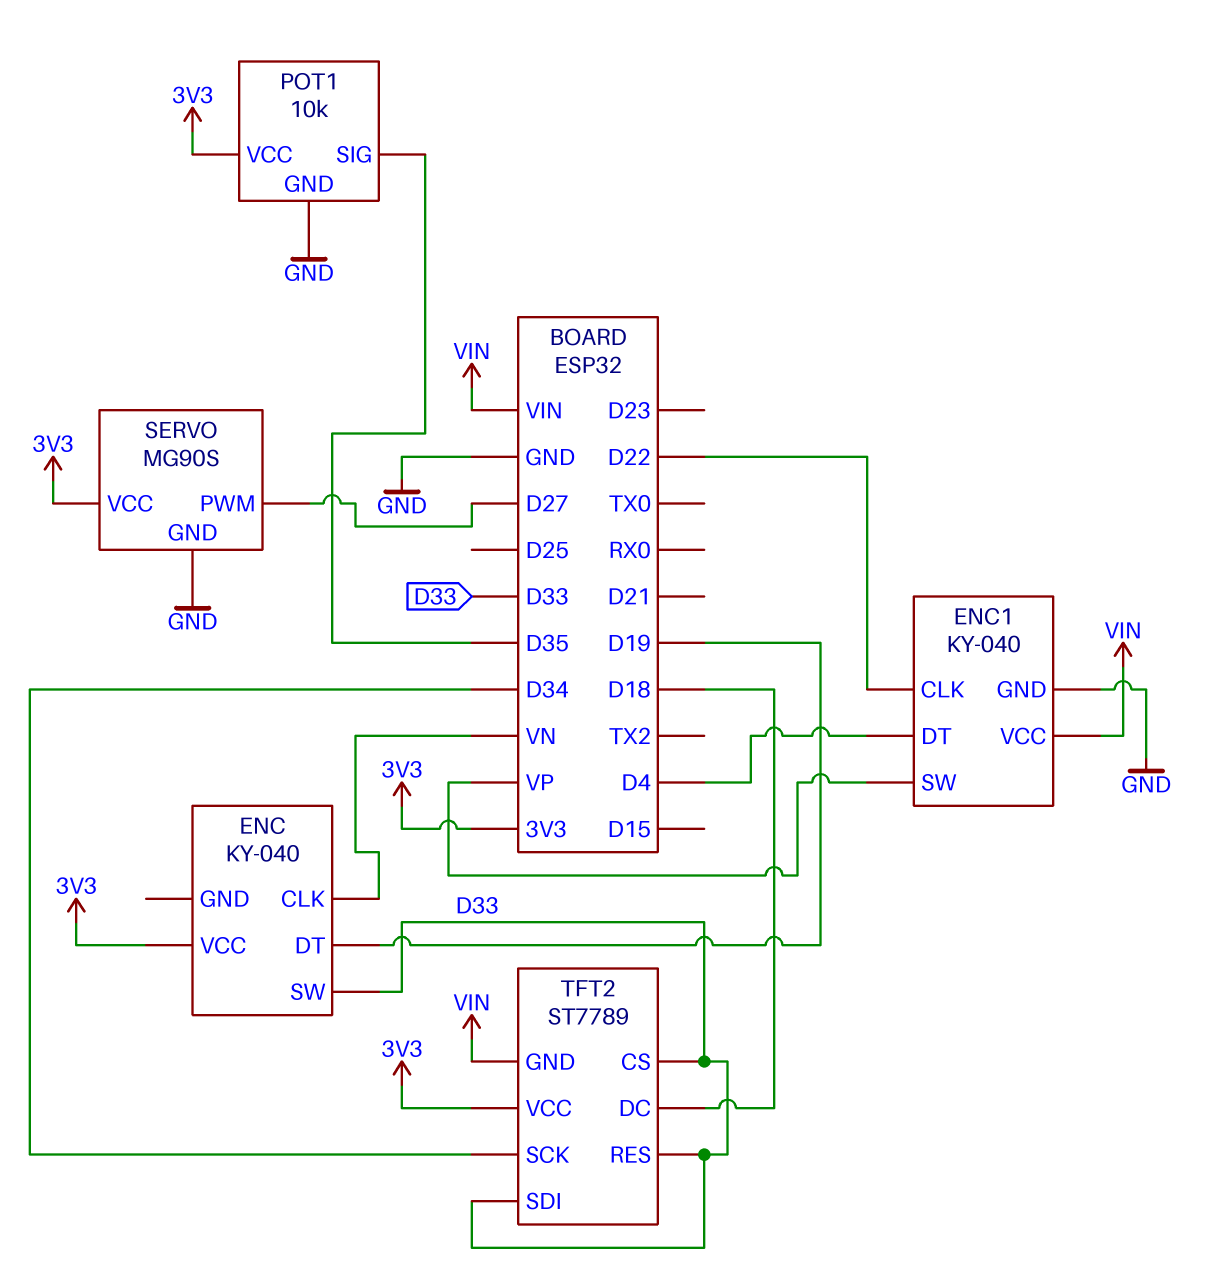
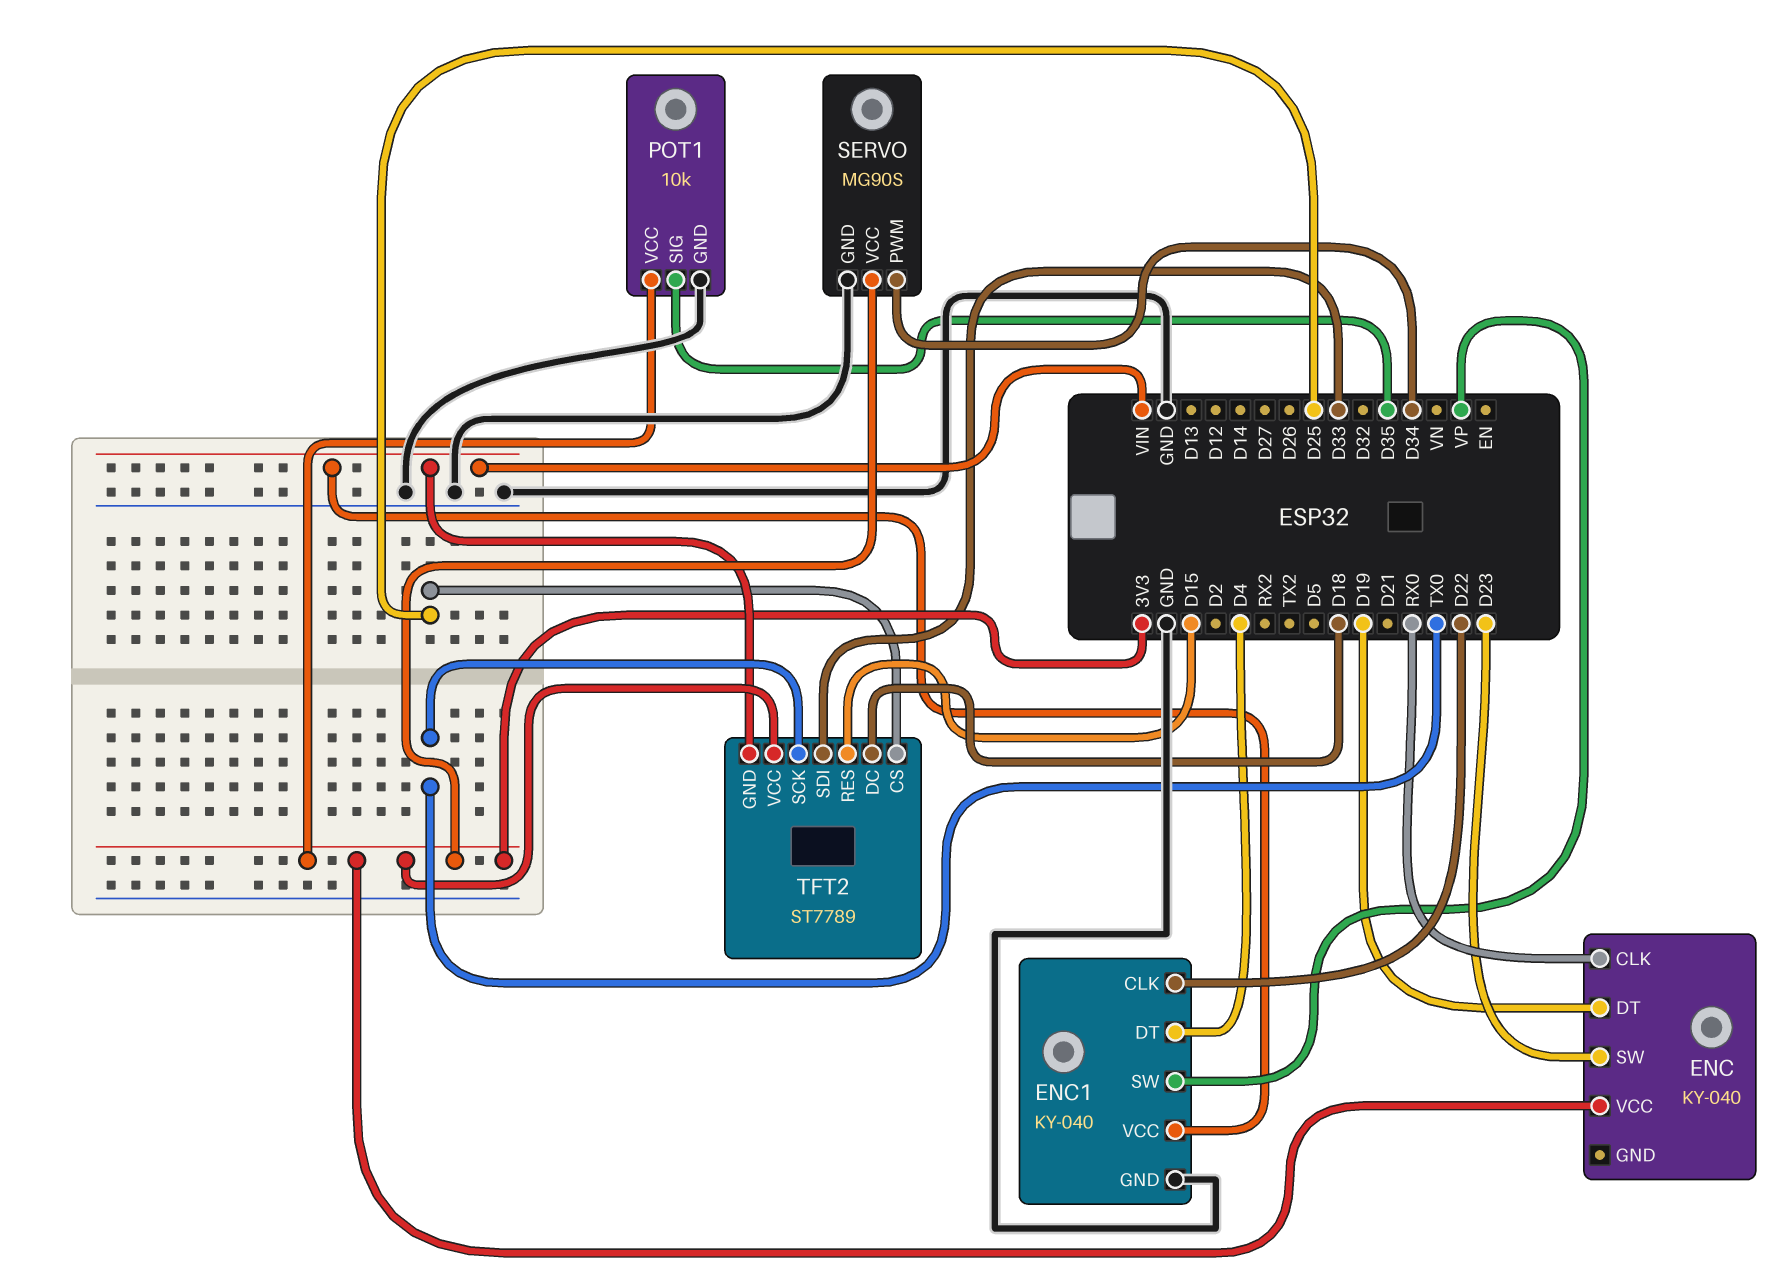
ENC pin CLK: VN -> RX0
ENC pin SW: D33 -> D23
SERVO pin PWM: D27 -> D34
TFT2 pin CS: D33 -> D25
TFT2 pin RES: D33 -> D15
TFT2 pin SCK: D34 -> TX0

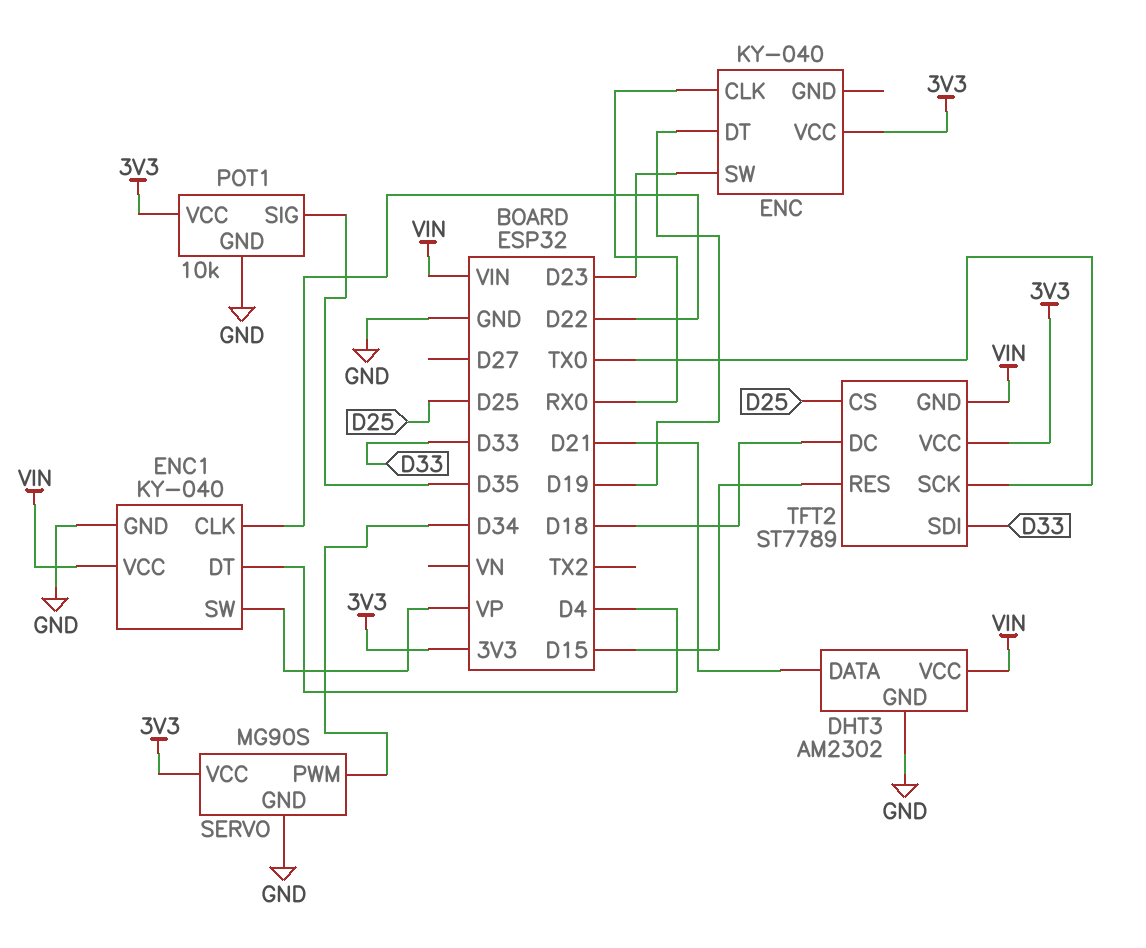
DHT3: none -> AM2302
DHT3 pin DATA: none -> D21
DHT3 pin GND: none -> GND
DHT3 pin VCC: none -> VIN

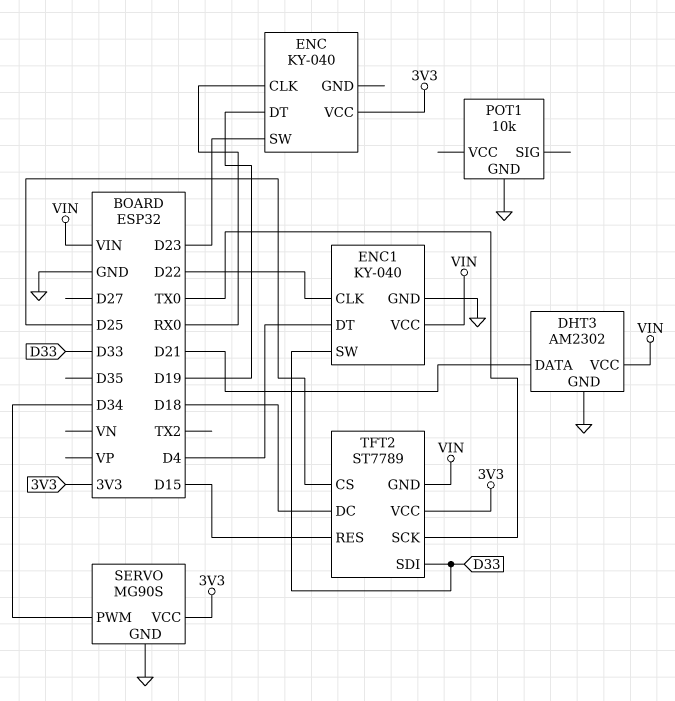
ENC1 pin SW: VP -> D33
POT1 pin SIG: D35 -> none
POT1 pin VCC: 3V3 -> none

